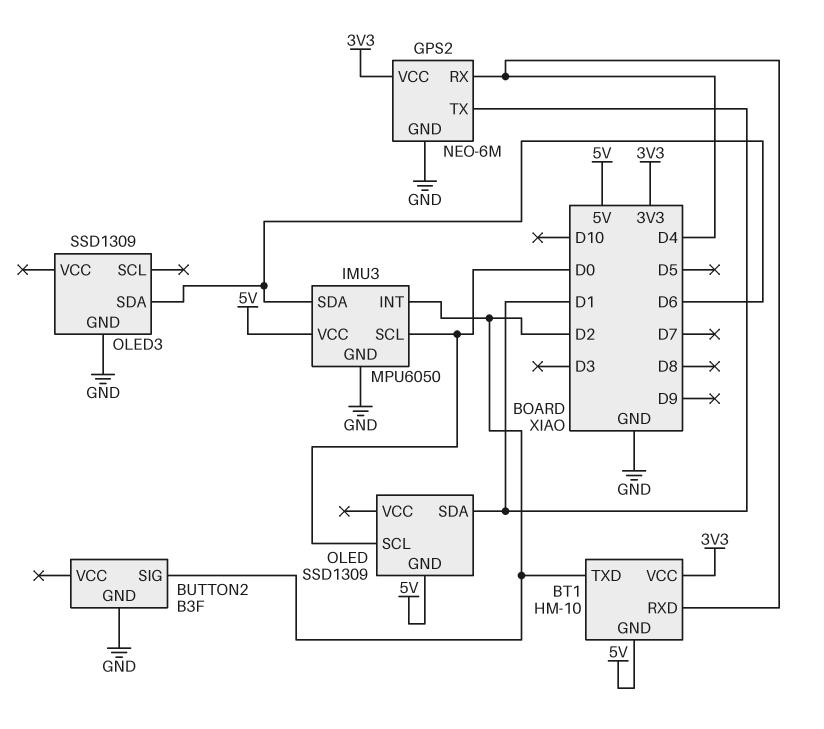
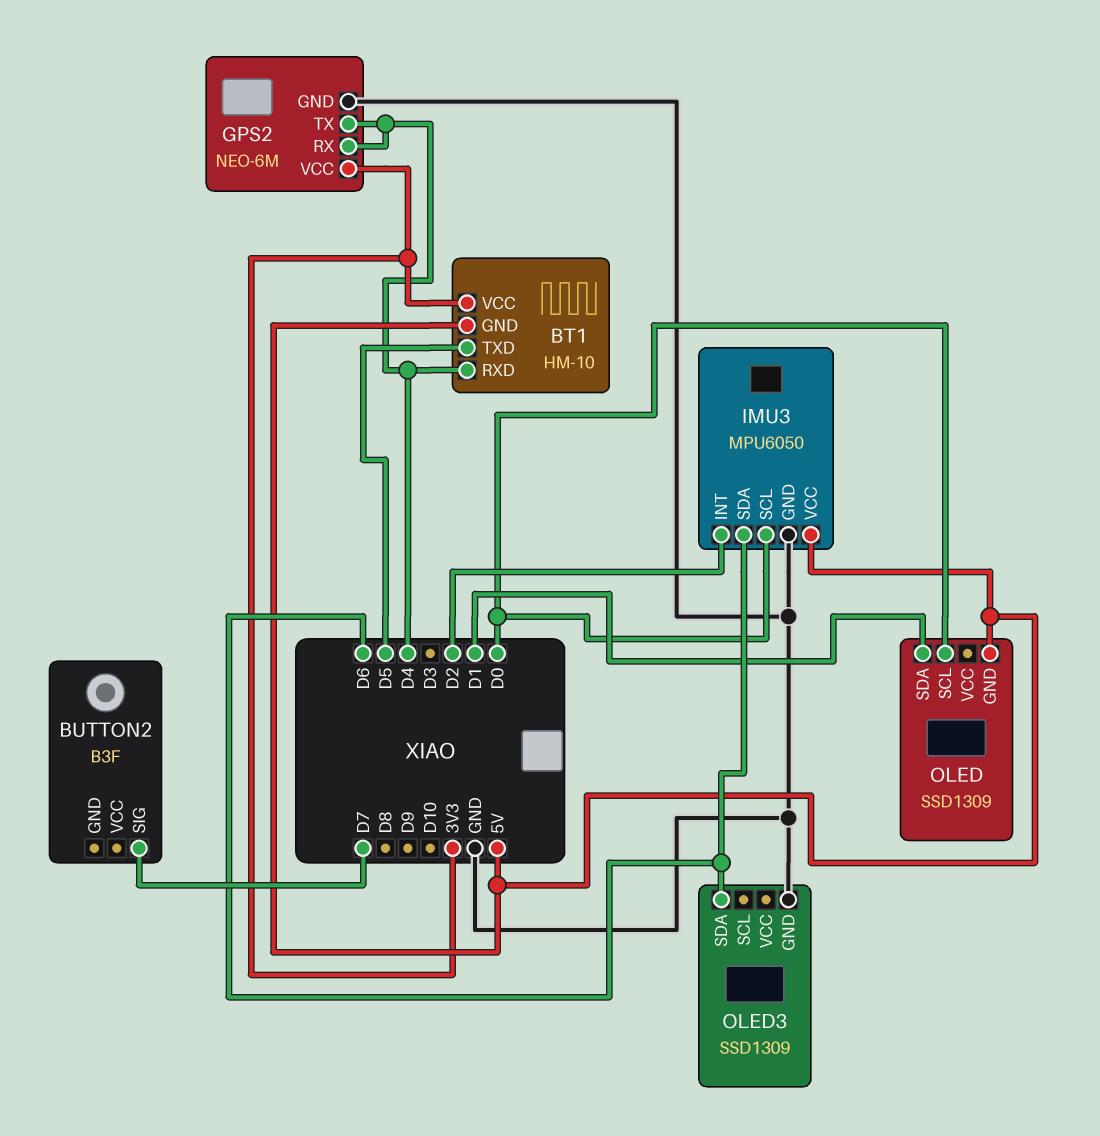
BT1 pin TXD: D2 -> D5
BUTTON2 pin GND: GND -> none
BUTTON2 pin SIG: D2 -> D7
GPS2 pin TX: D1 -> D4

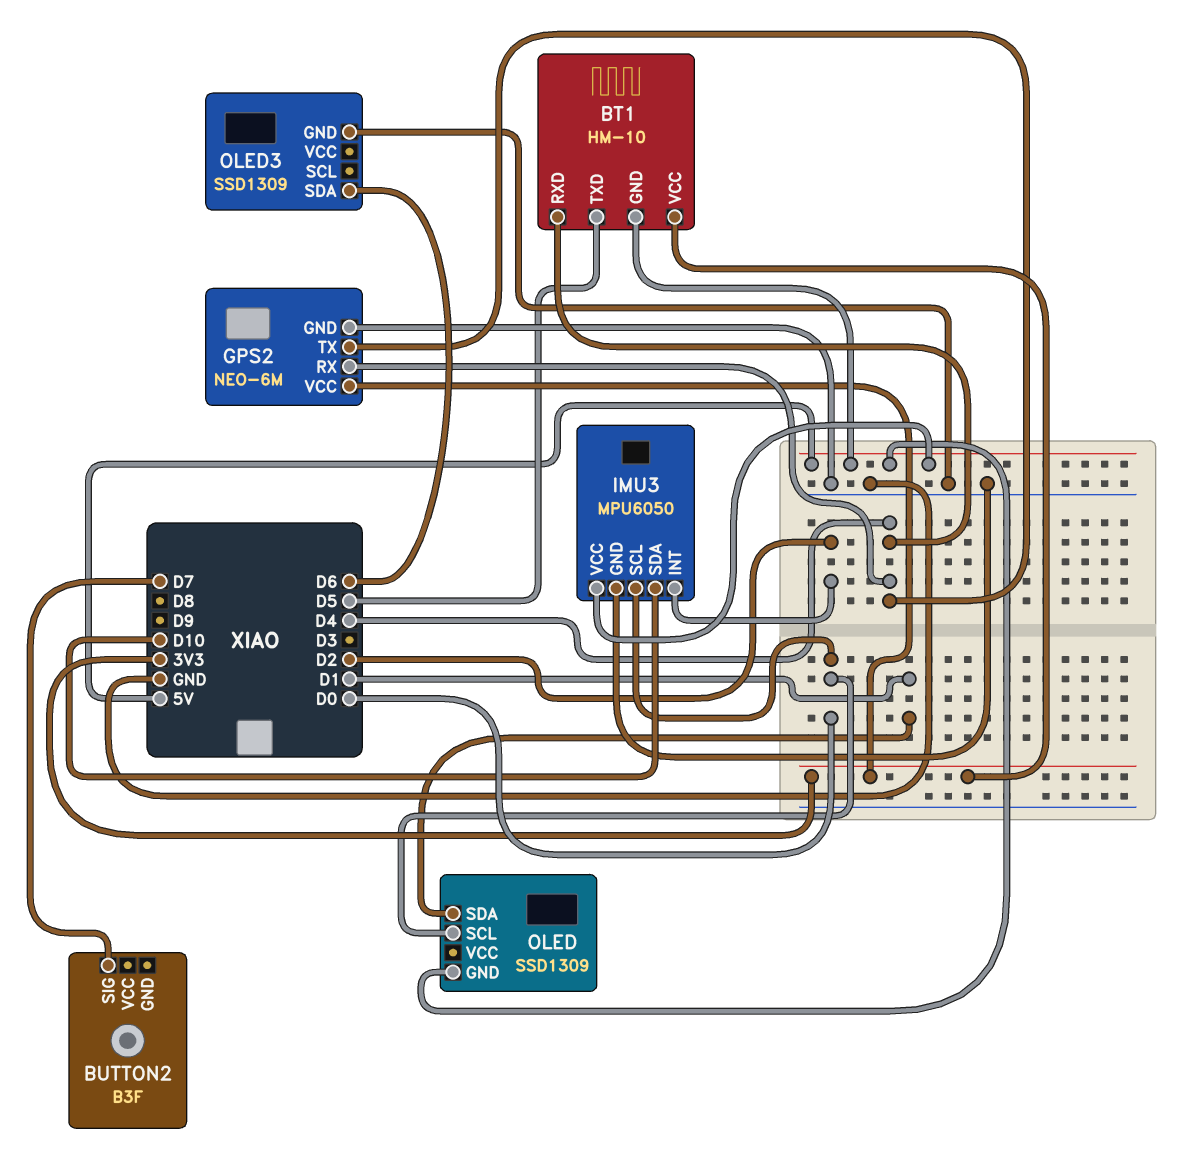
IMU3 pin SDA: D6 -> D10

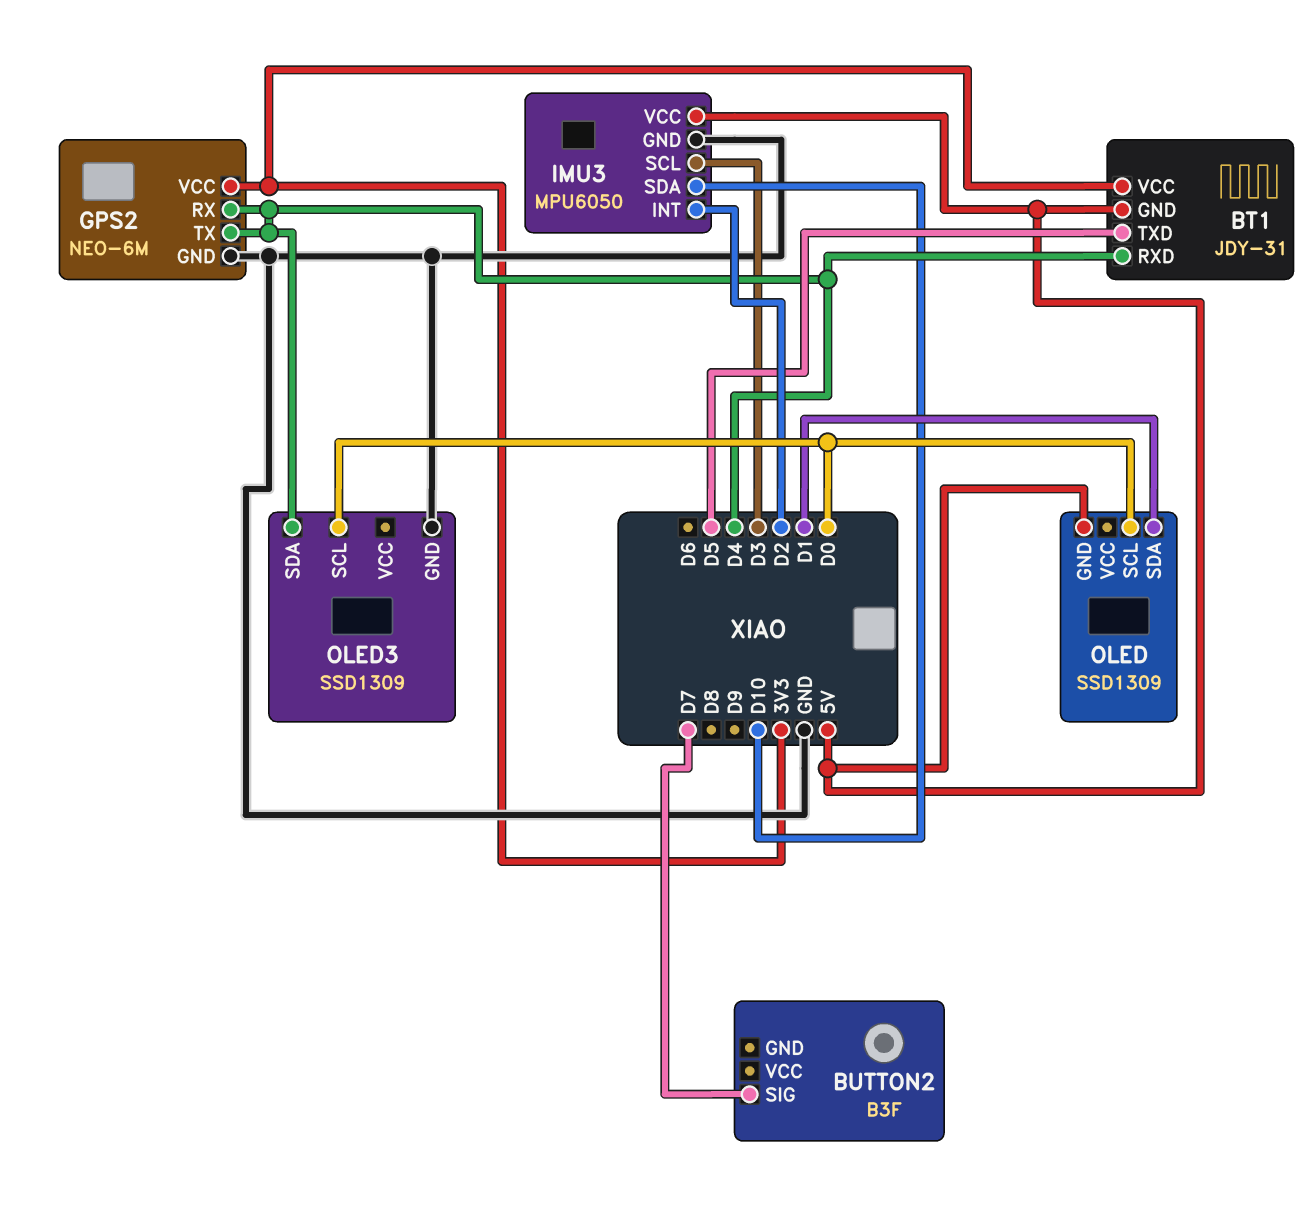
BT1: HM-10 -> JDY-31
IMU3 pin SCL: D0 -> D3
OLED3 pin SCL: none -> D0
OLED3 pin SDA: D6 -> D4

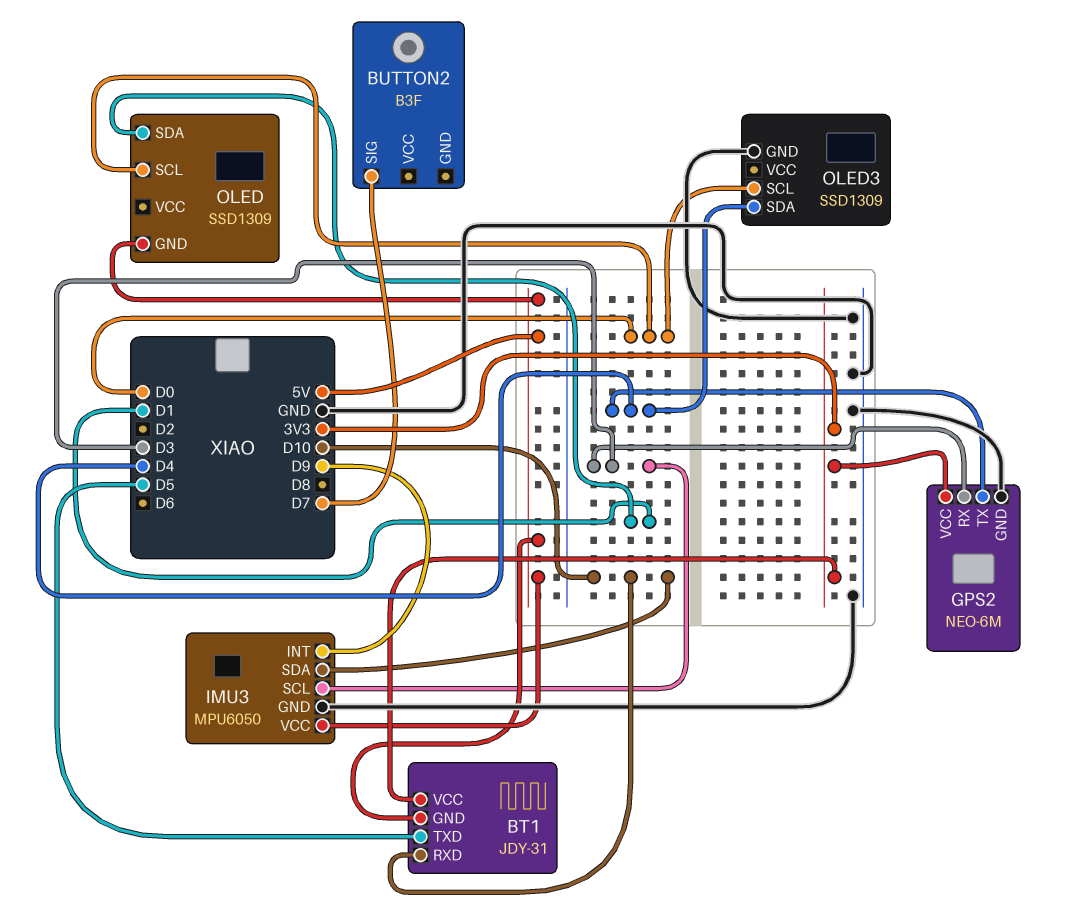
BT1 pin RXD: D4 -> D10
GPS2 pin RX: D4 -> D3
IMU3 pin INT: D2 -> D9

